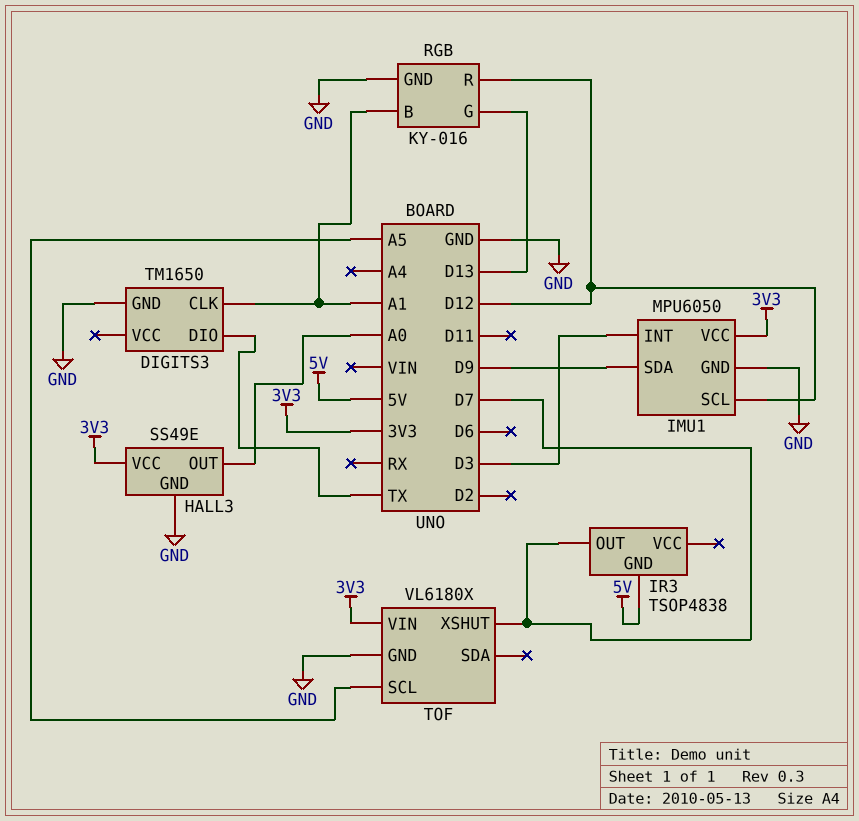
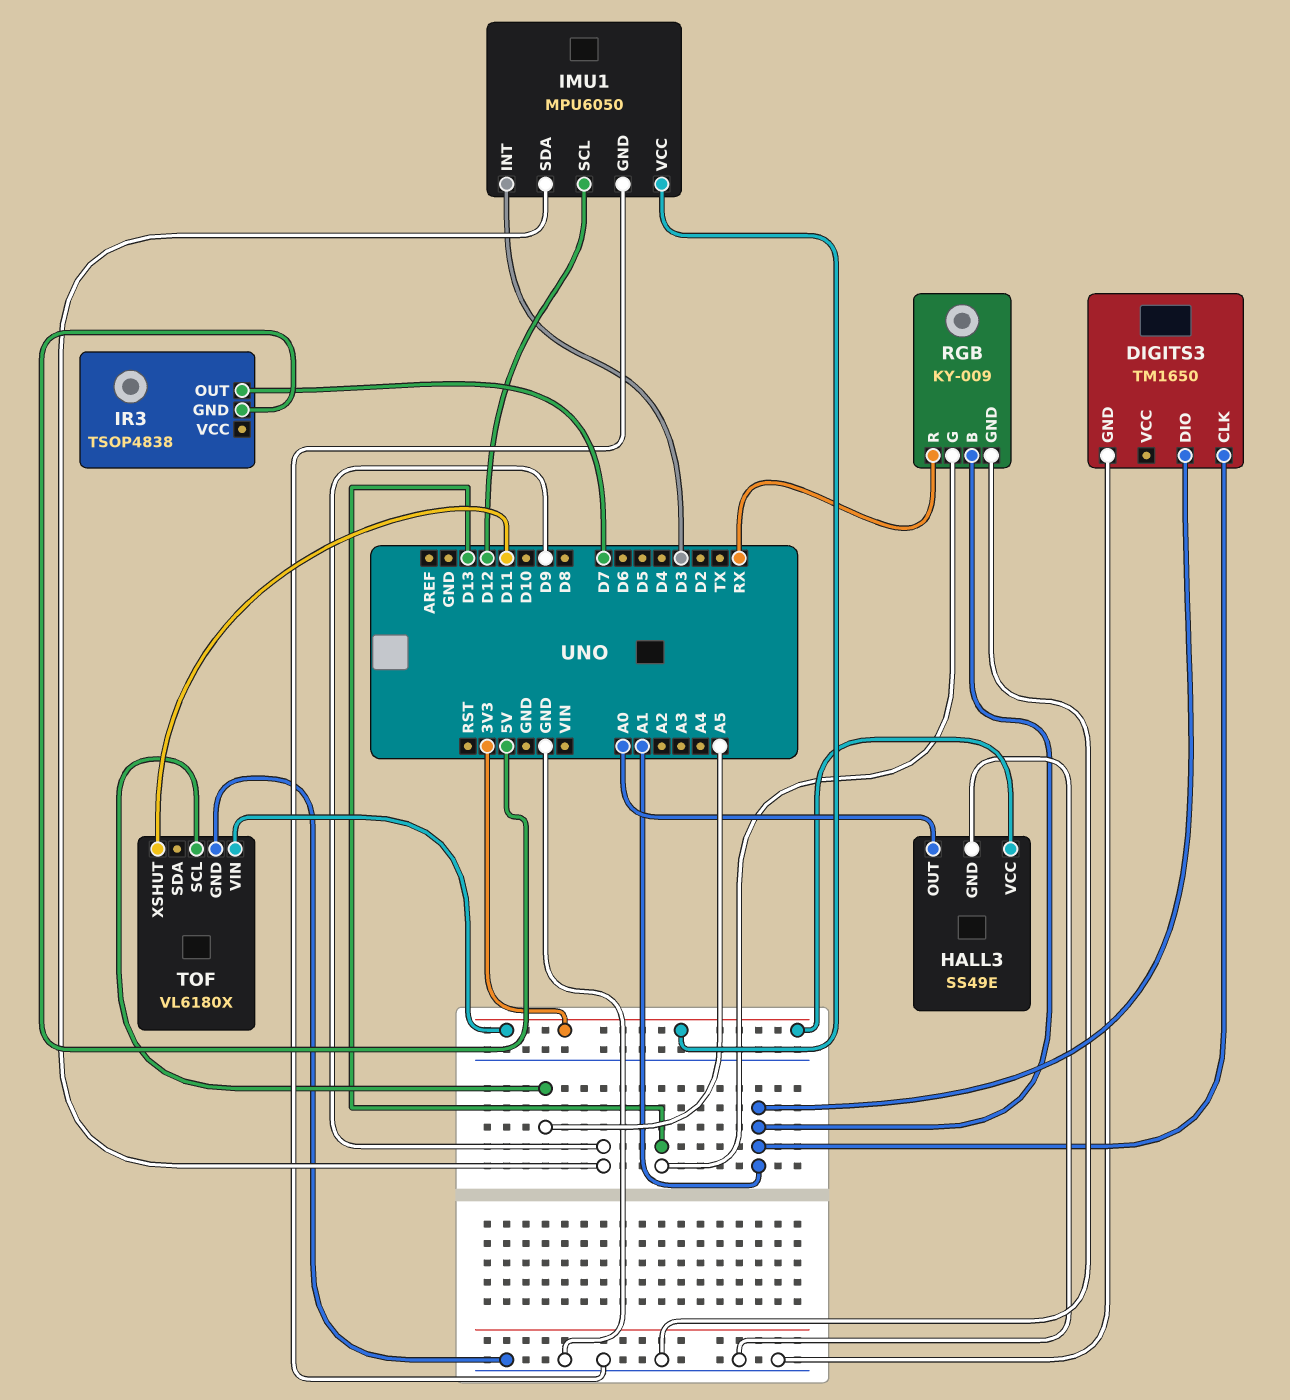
DIGITS3 pin DIO: TX -> A1
RGB: KY-016 -> KY-009
RGB pin R: D12 -> RX
TOF pin XSHUT: D7 -> D11

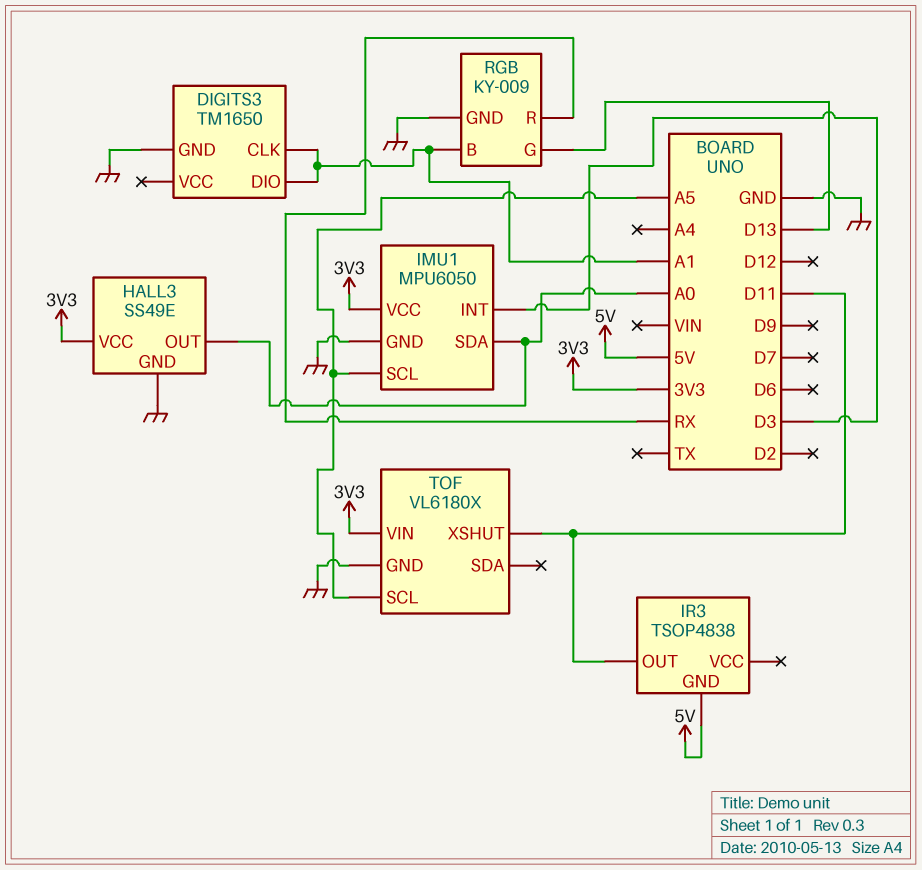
IMU1 pin SCL: D12 -> A5
IMU1 pin SDA: D9 -> A0
IR3 pin OUT: D7 -> D11

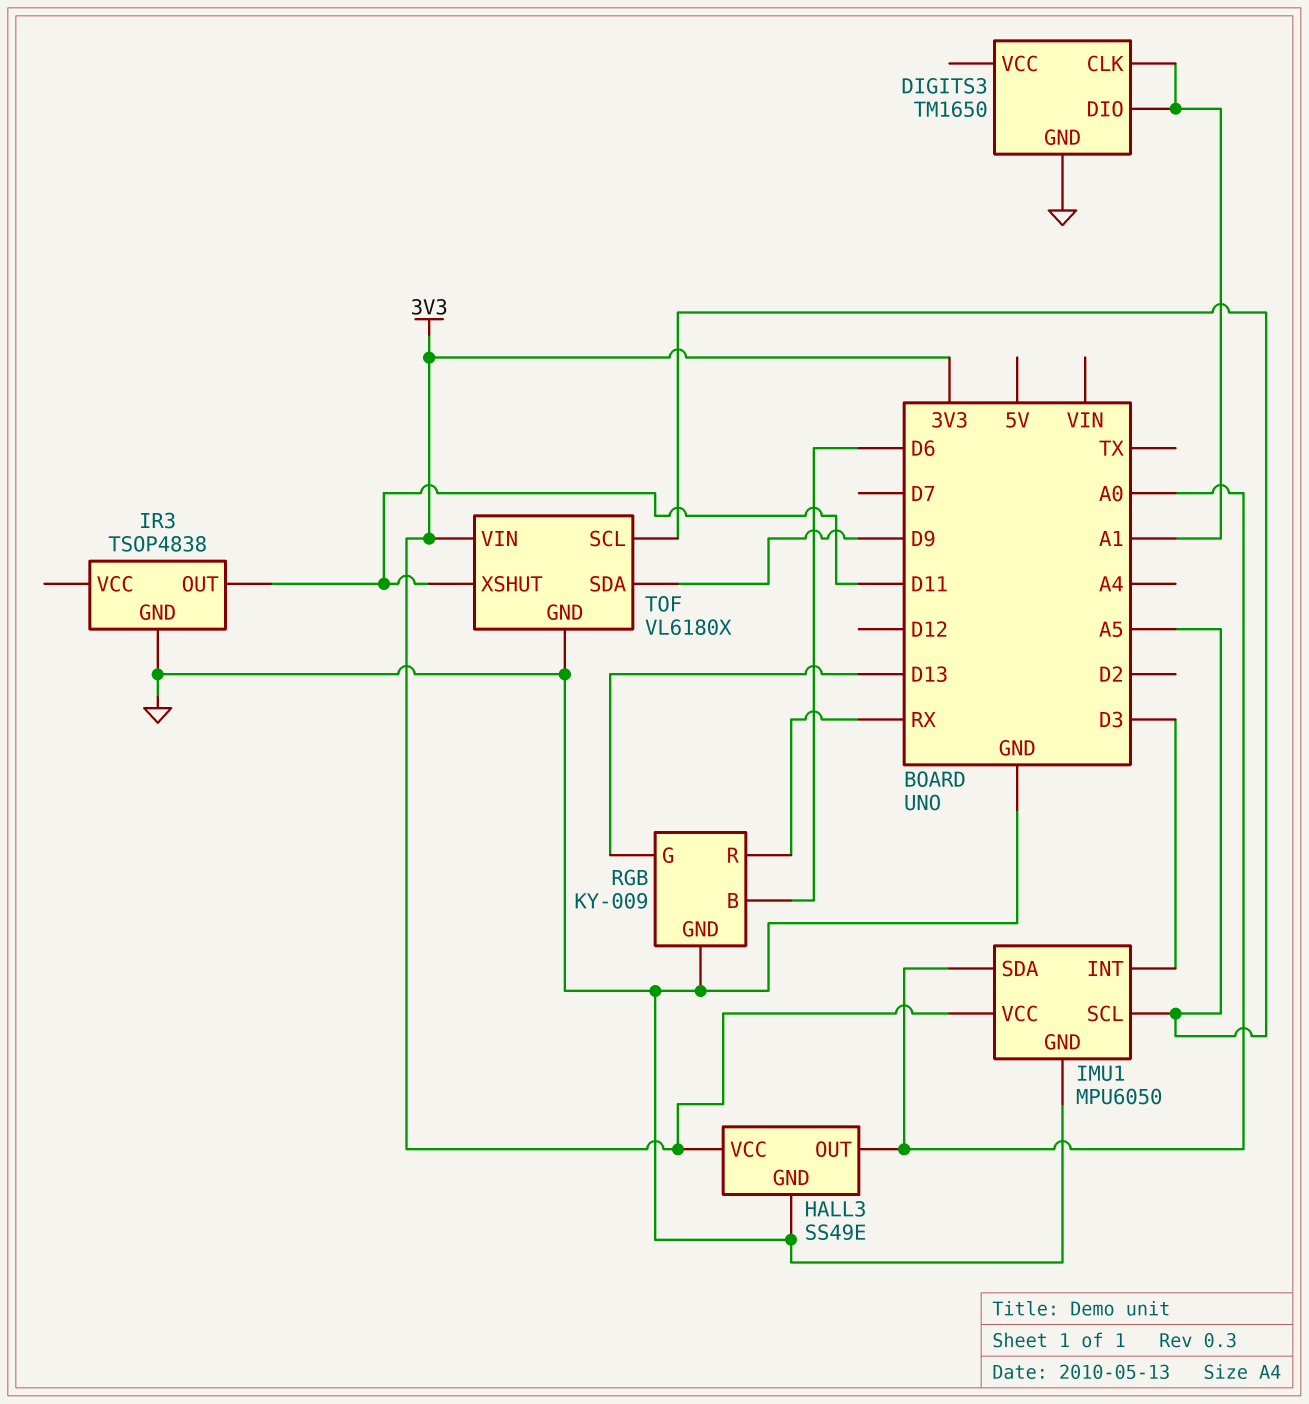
IR3 pin GND: 5V -> GND
RGB pin B: A1 -> D6
TOF pin SDA: none -> D9

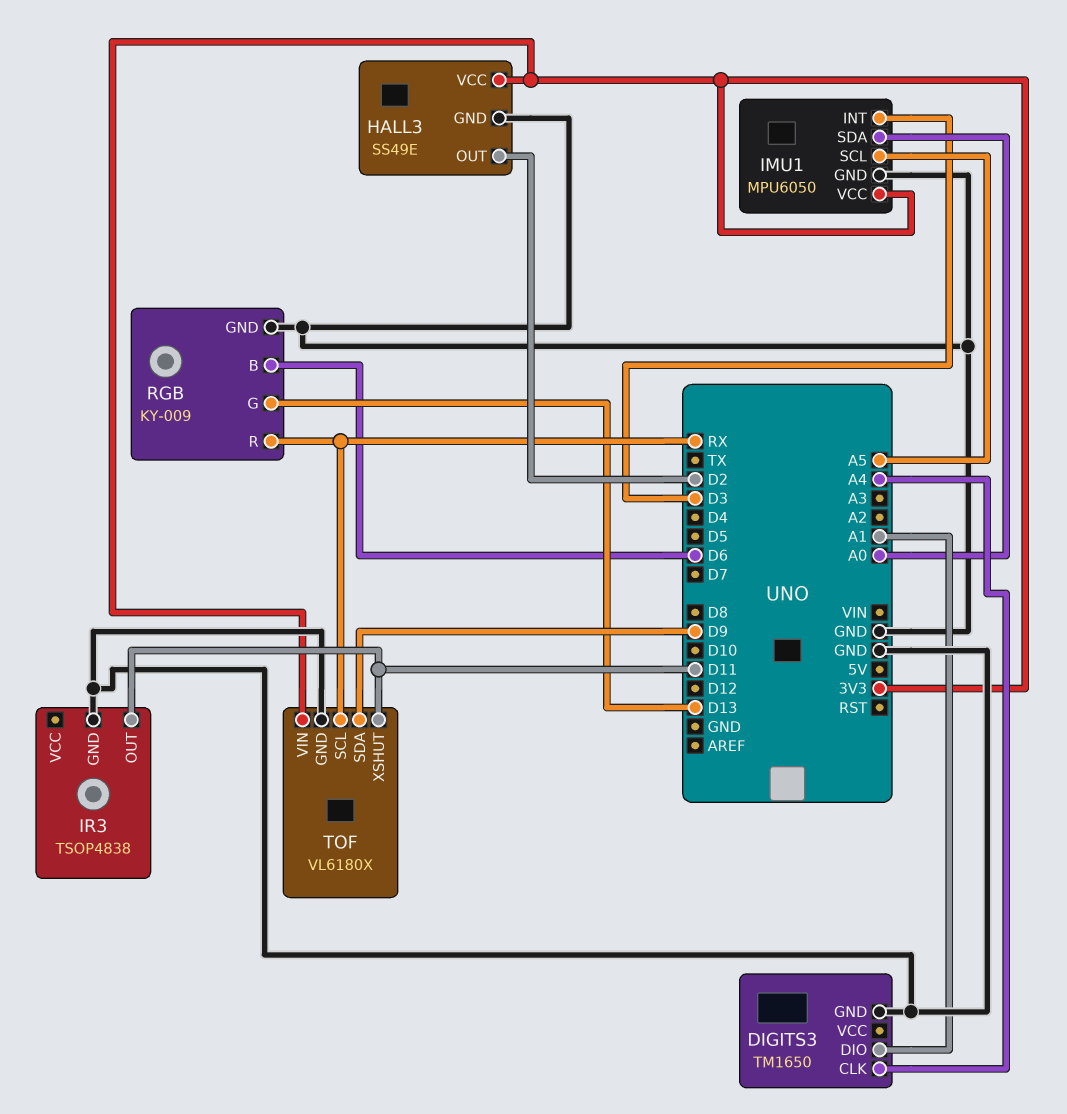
DIGITS3 pin CLK: A1 -> A4
HALL3 pin OUT: A0 -> D2
TOF pin SCL: A5 -> RX

